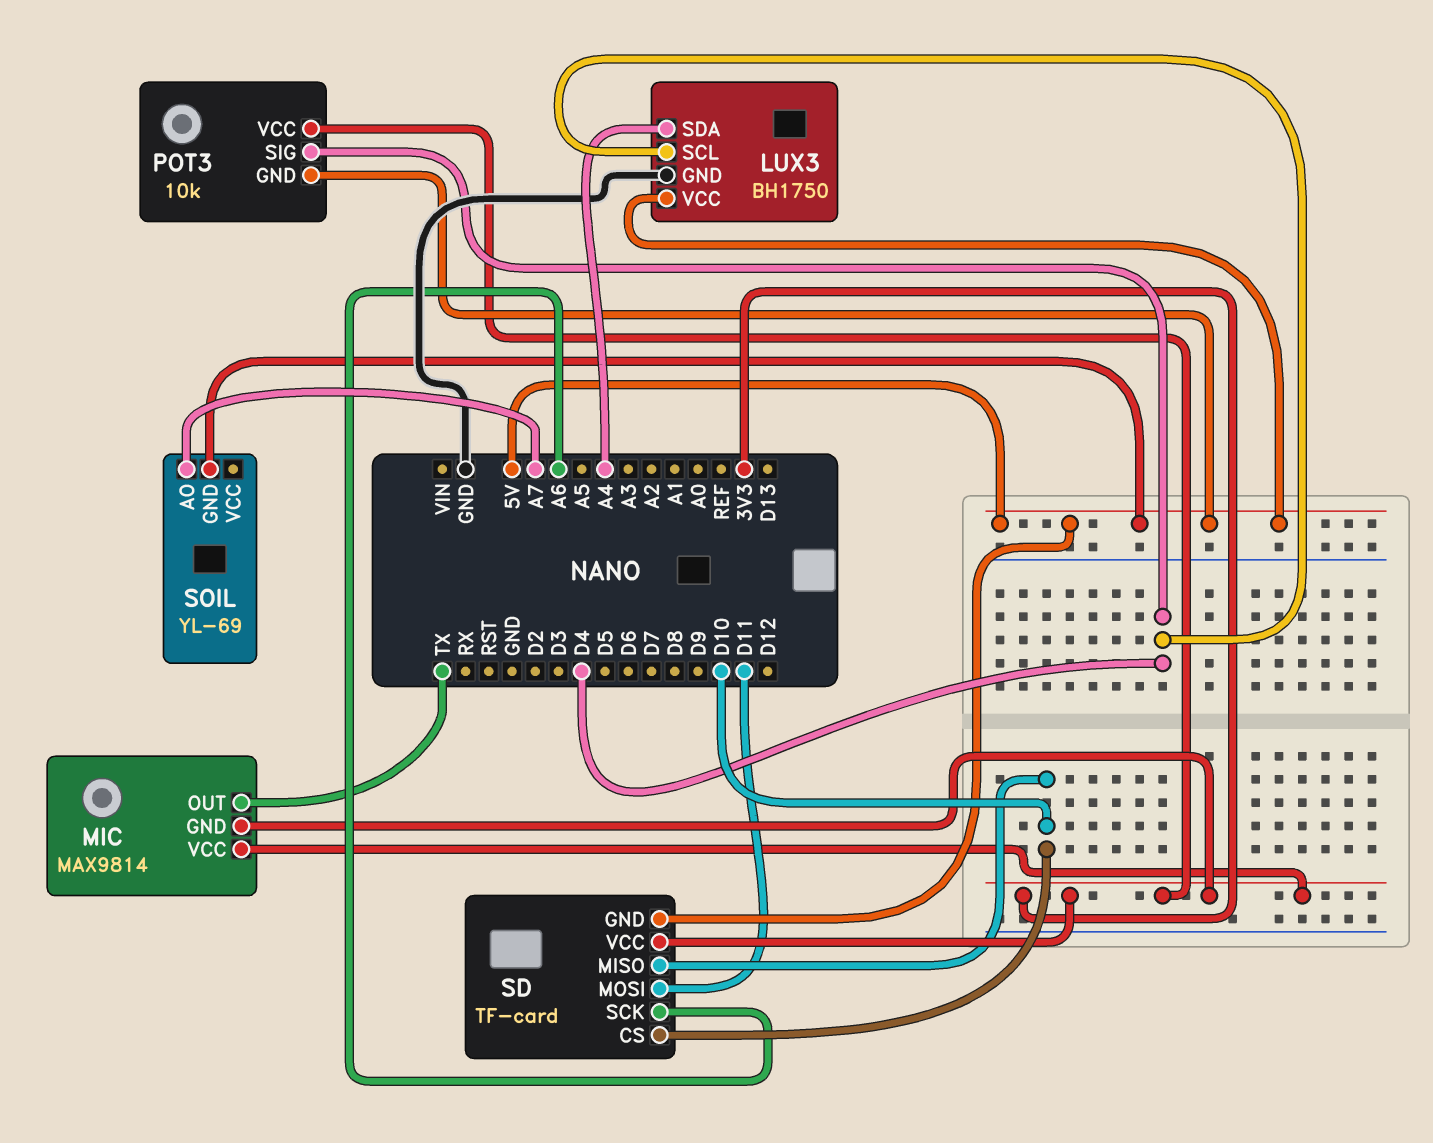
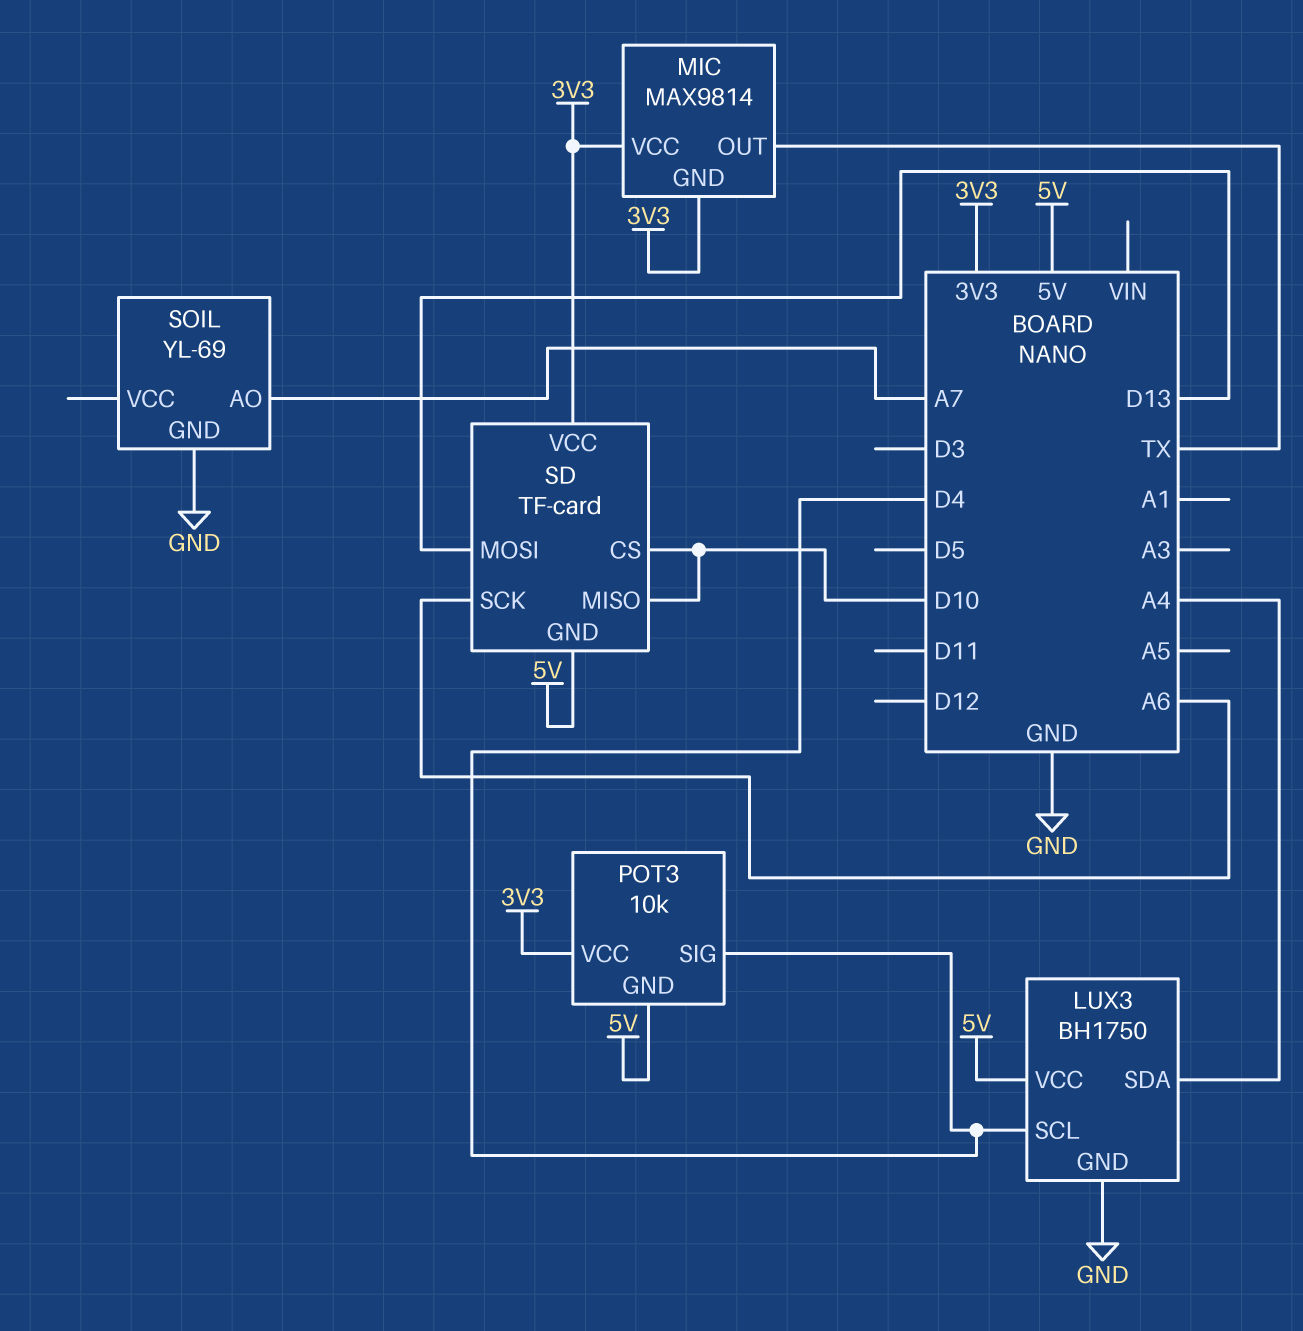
SD pin MOSI: D11 -> D13
SOIL pin GND: 5V -> GND

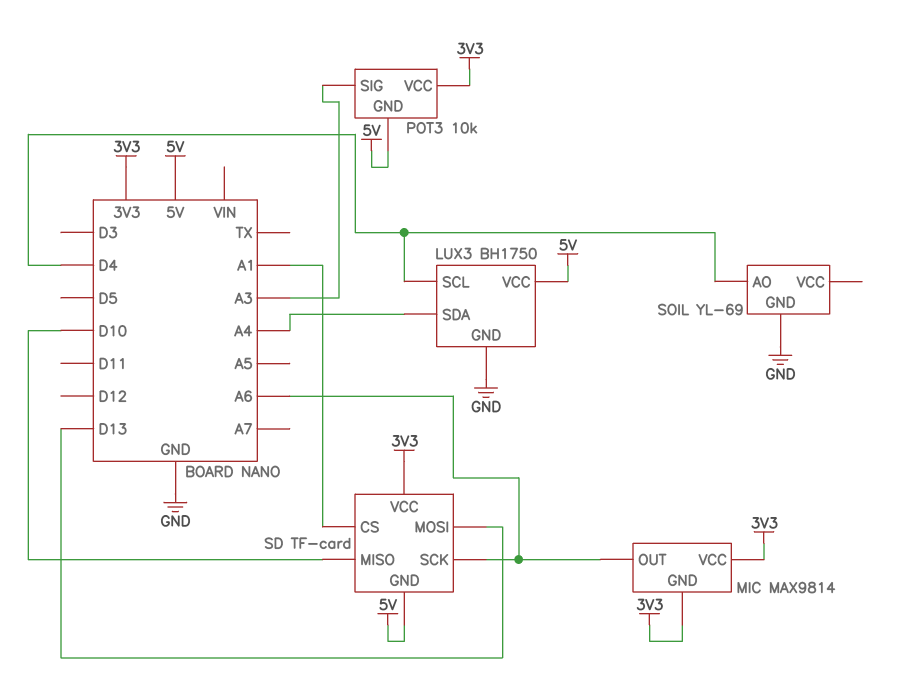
MIC pin OUT: TX -> A6
POT3 pin SIG: D4 -> A3
SD pin CS: D10 -> A1
SOIL pin AO: A7 -> D4

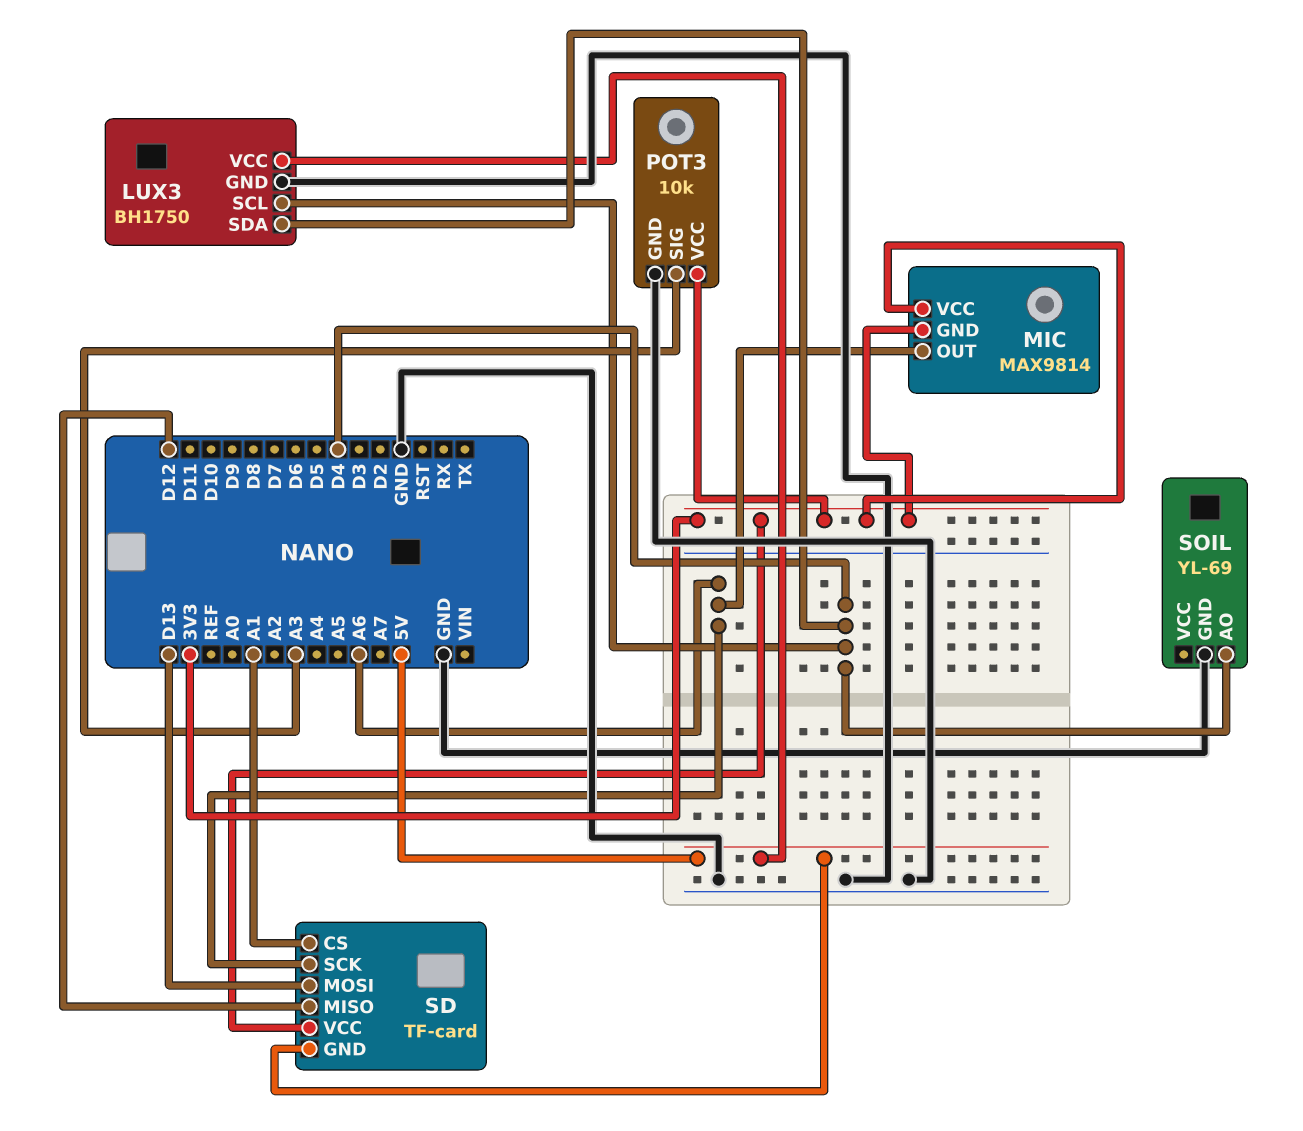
LUX3 pin SDA: A4 -> D4
POT3 pin GND: 5V -> GND
SD pin MISO: D10 -> D12

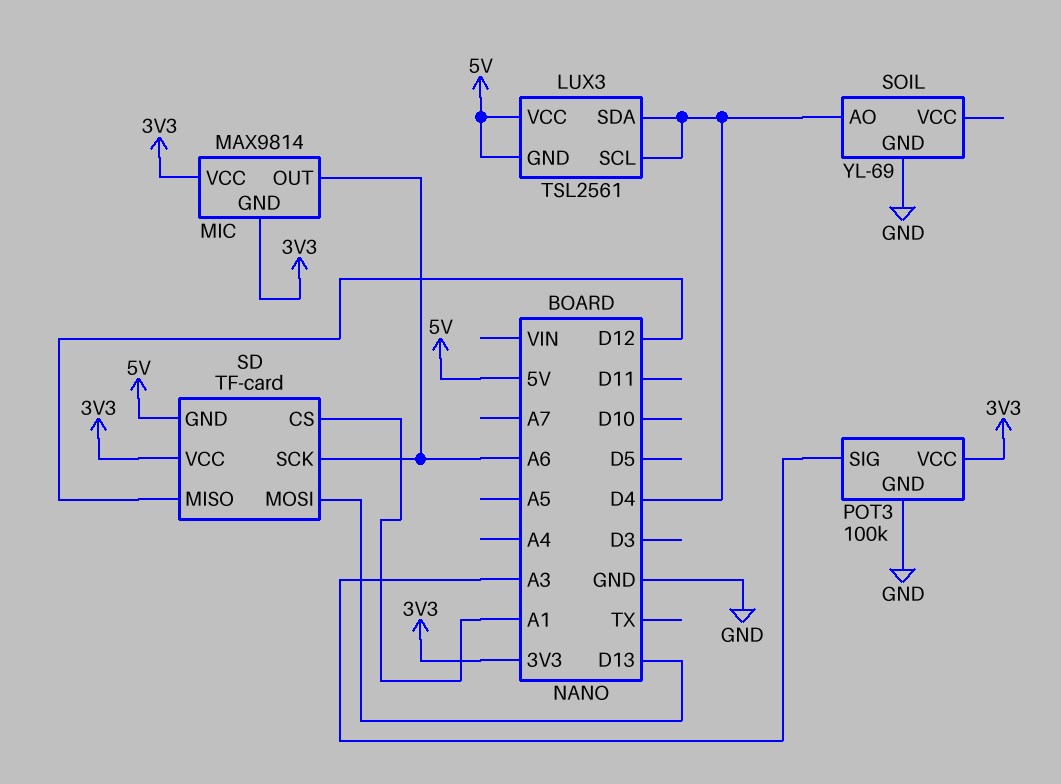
LUX3: BH1750 -> TSL2561
LUX3 pin GND: GND -> 5V
POT3: 10k -> 100k

